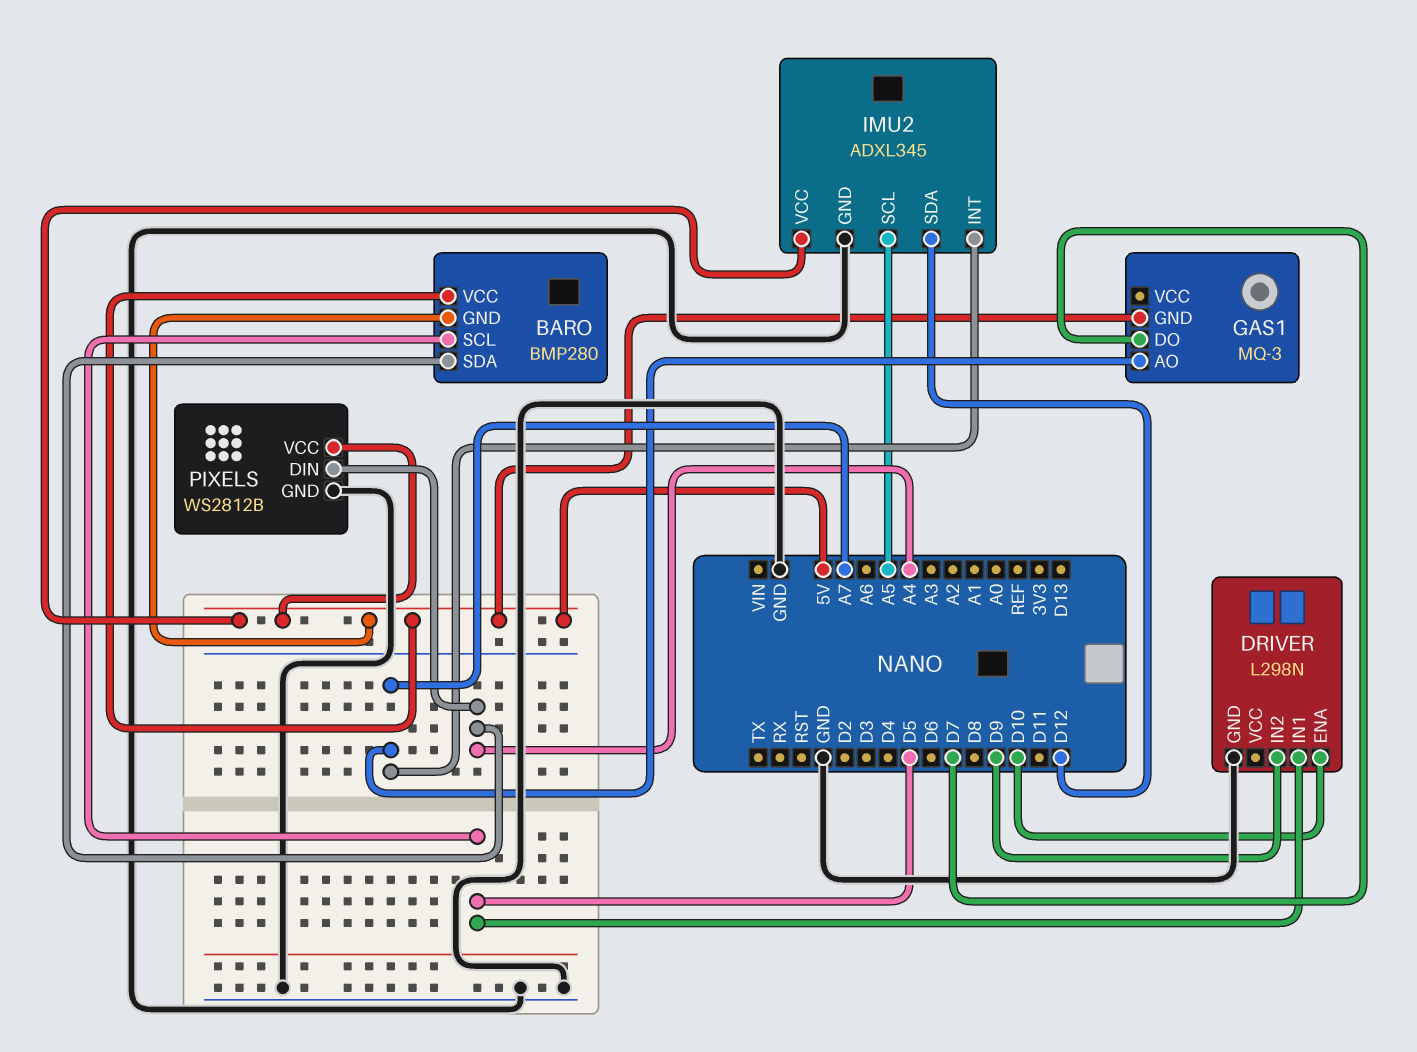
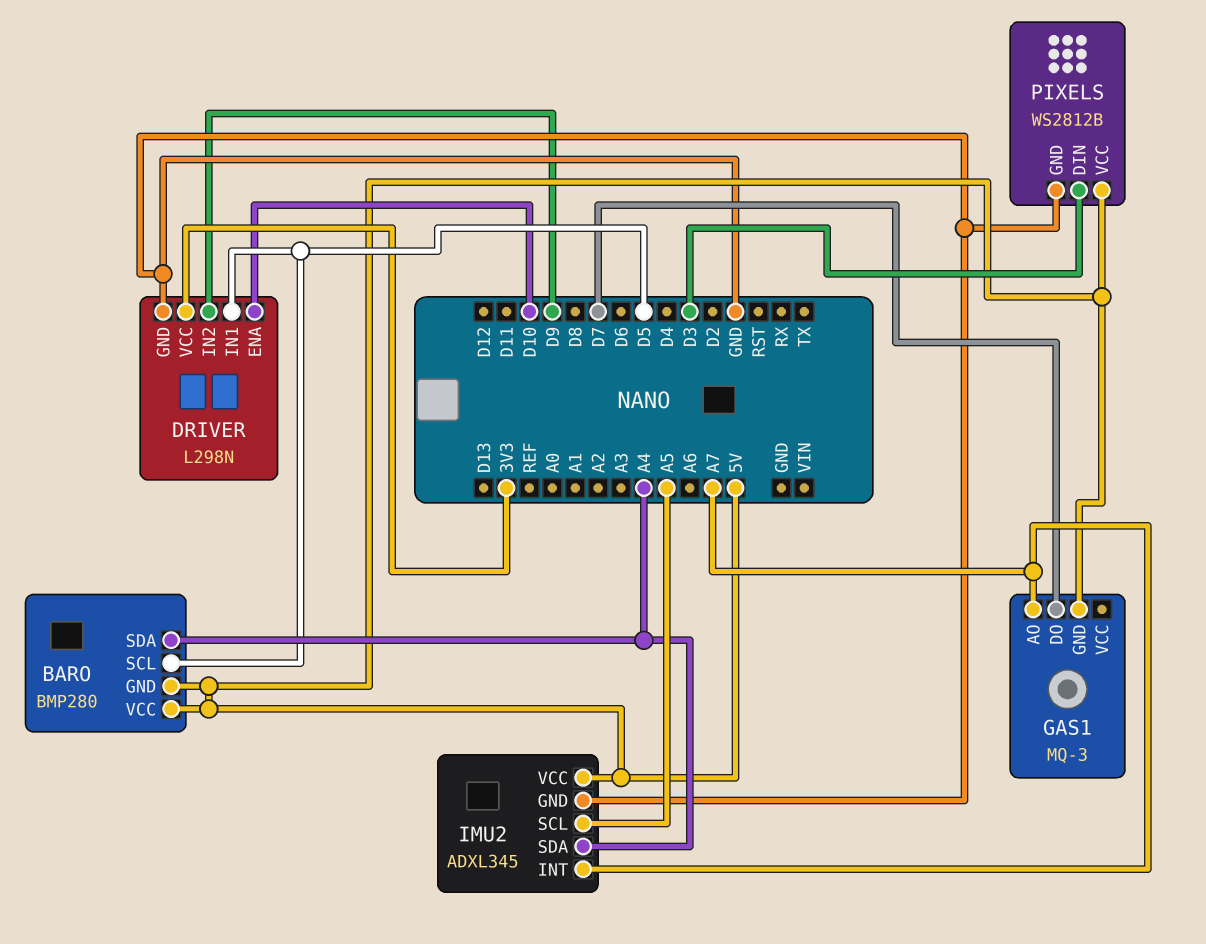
DRIVER pin VCC: none -> 3V3
IMU2 pin SDA: D12 -> A4
PIXELS pin DIN: A4 -> D3

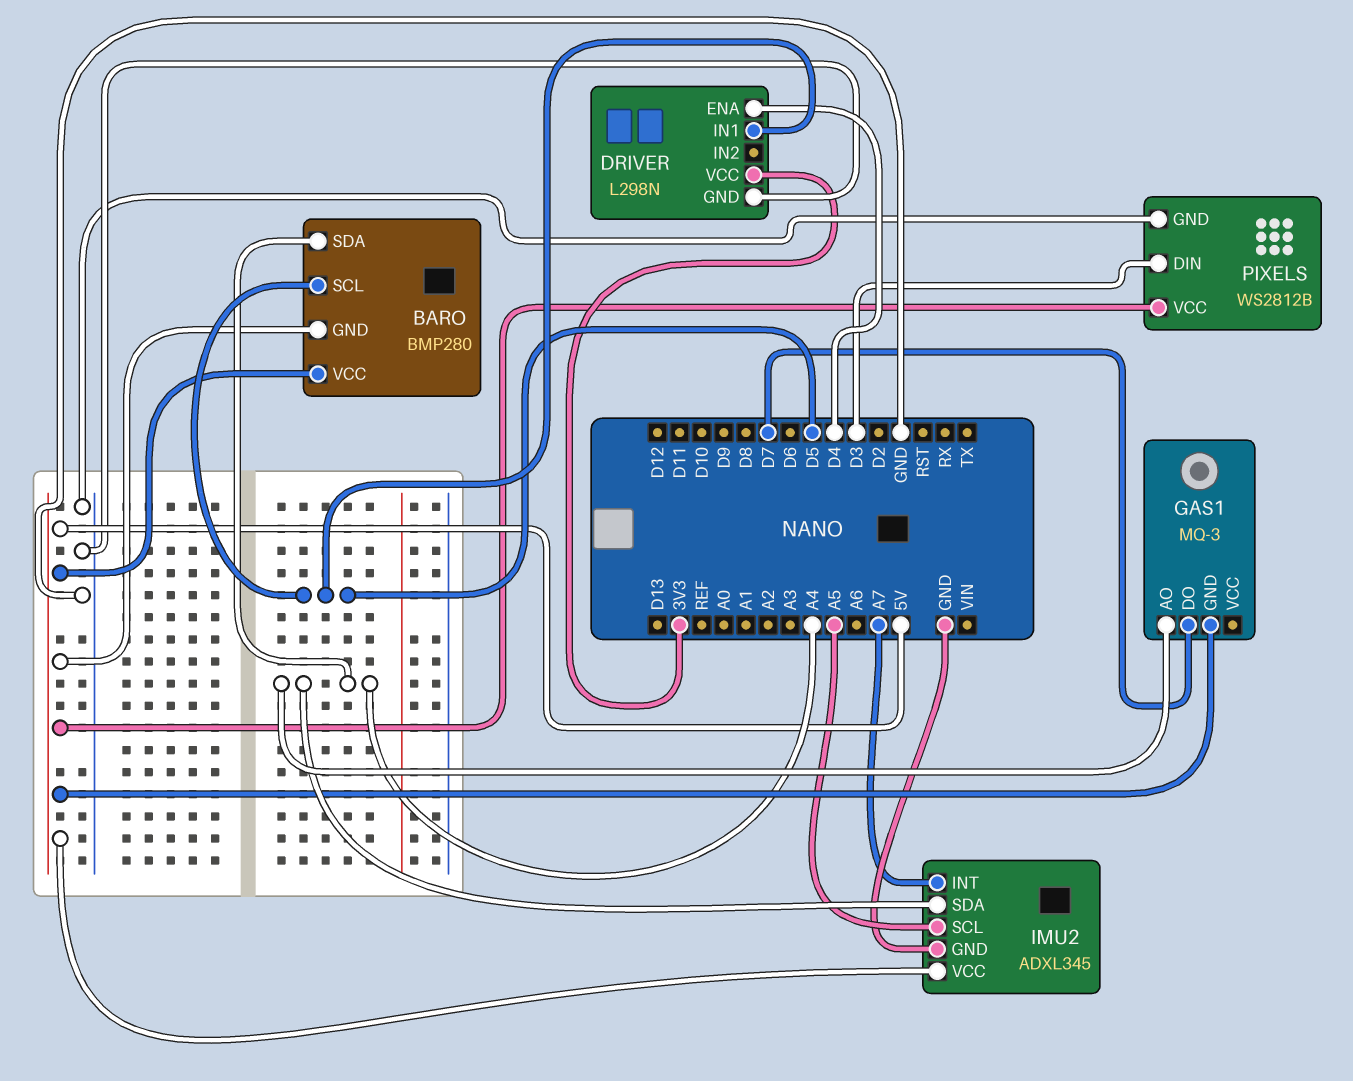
DRIVER pin ENA: D10 -> D4
DRIVER pin IN2: D9 -> none
GAS1 pin AO: A7 -> A4

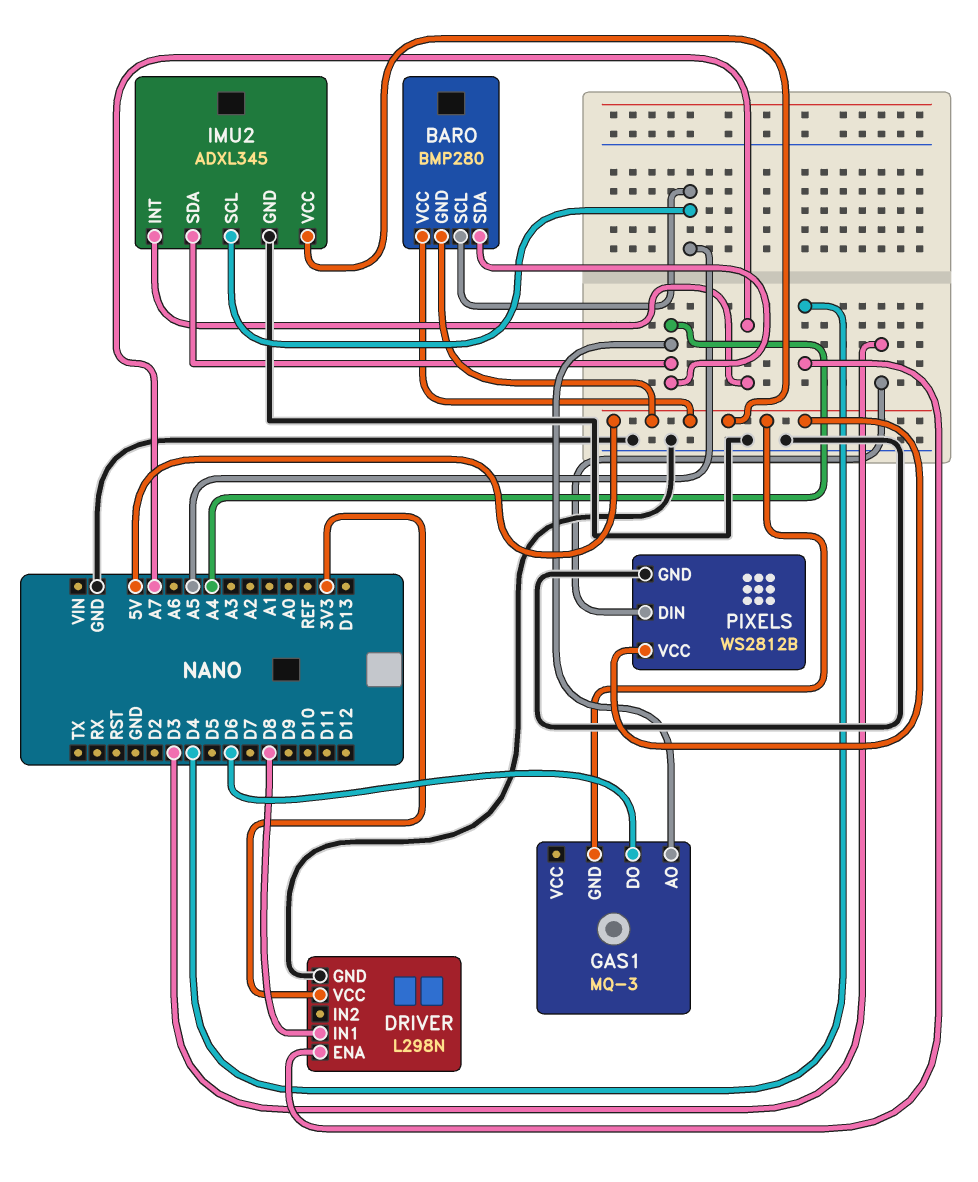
BARO pin SCL: D5 -> A5
DRIVER pin IN1: D5 -> D8
GAS1 pin DO: D7 -> D6

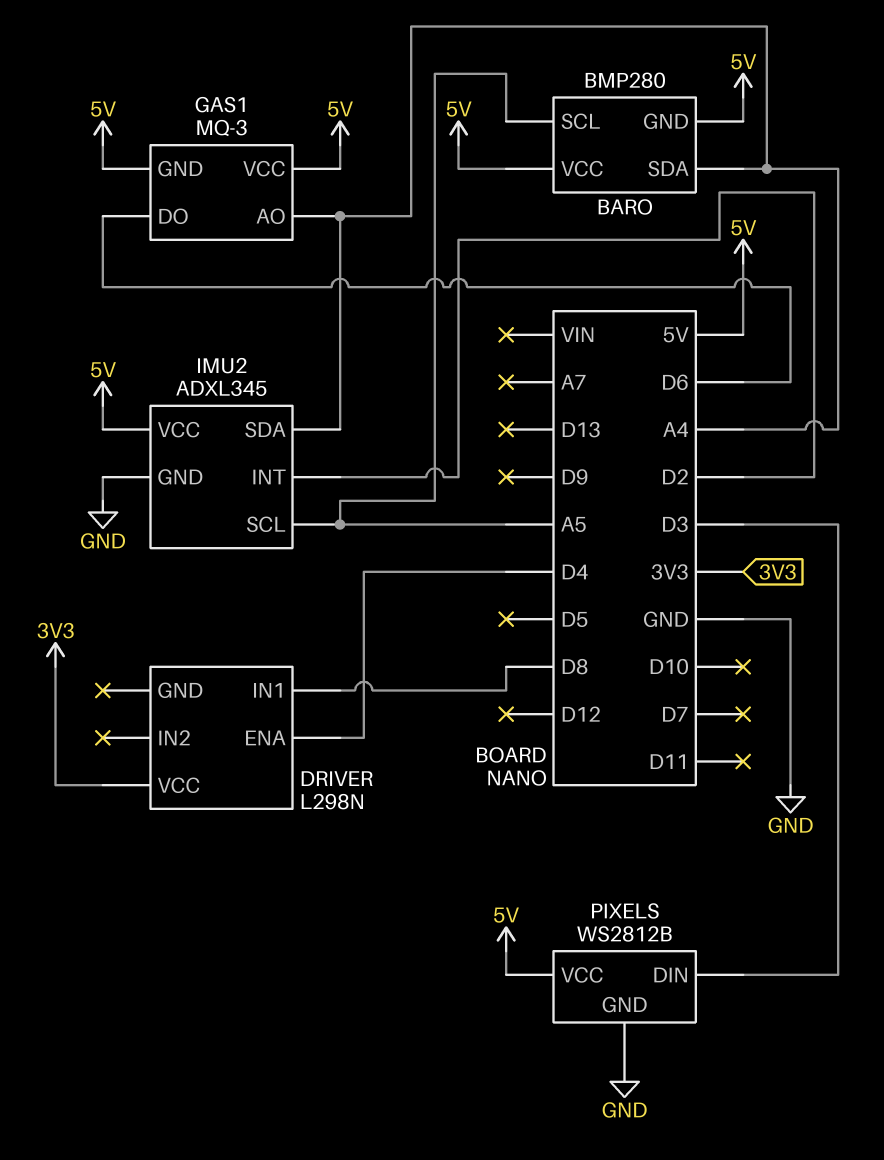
DRIVER pin GND: GND -> none
GAS1 pin VCC: none -> 5V
IMU2 pin INT: A7 -> D2

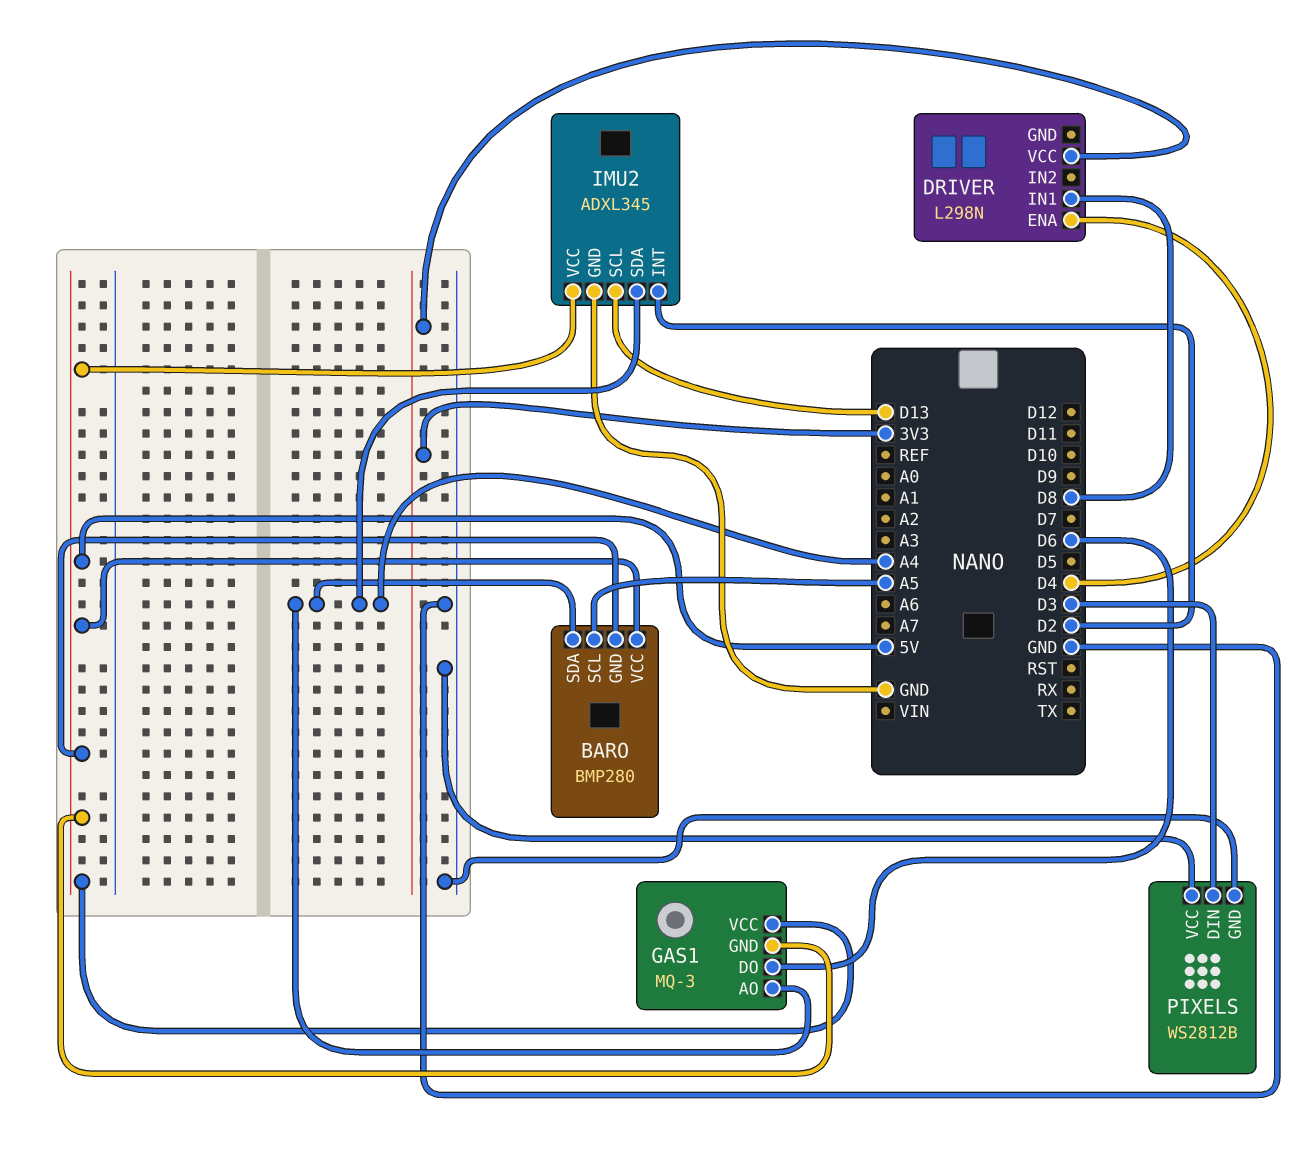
IMU2 pin SCL: A5 -> D13
PIXELS pin VCC: 5V -> GND

